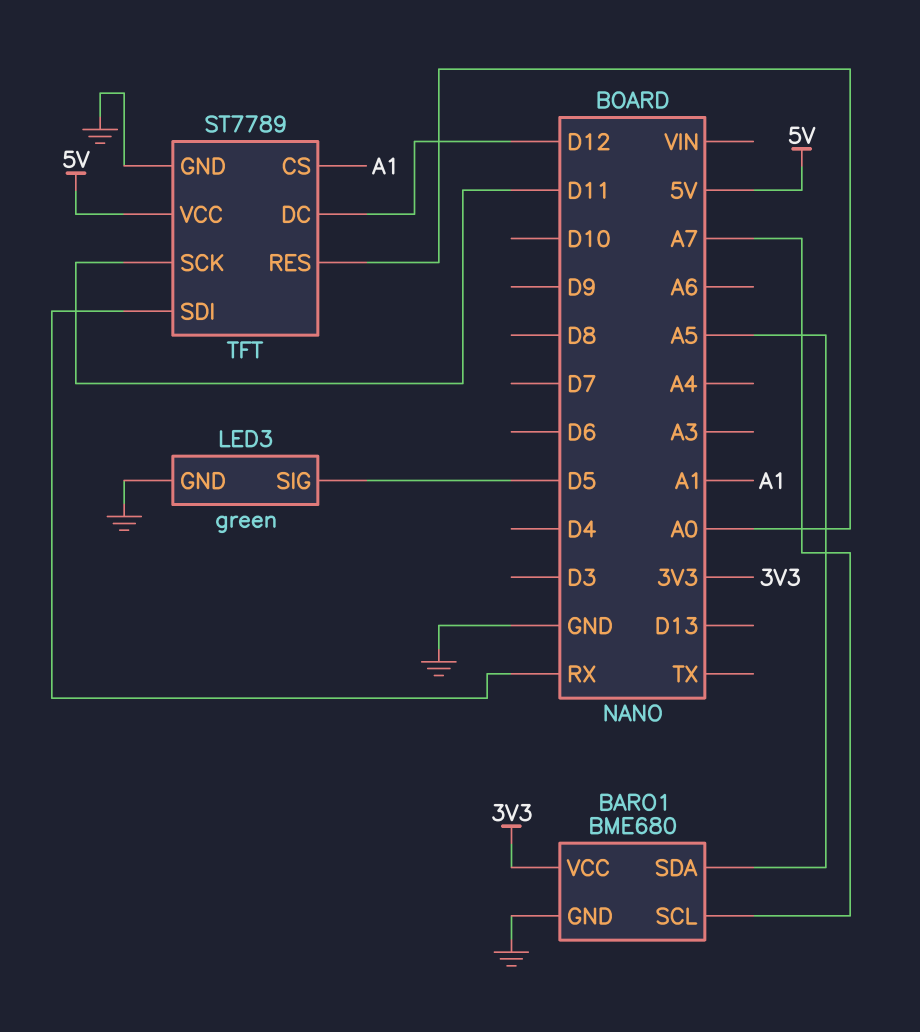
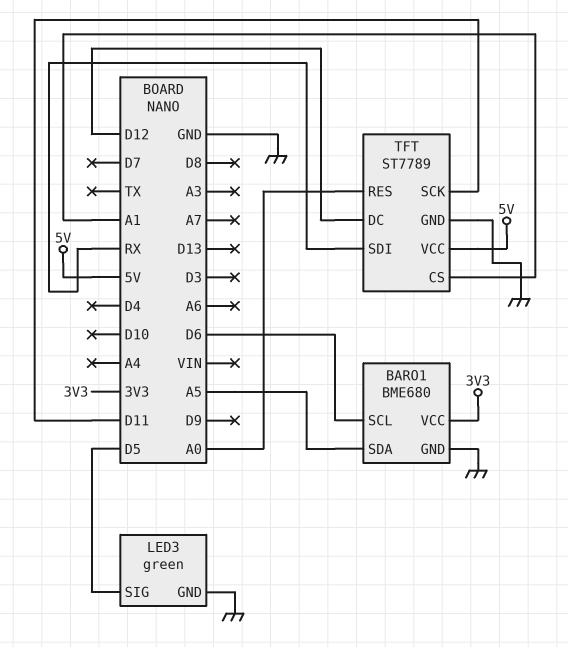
BARO1 pin SCL: A7 -> D6

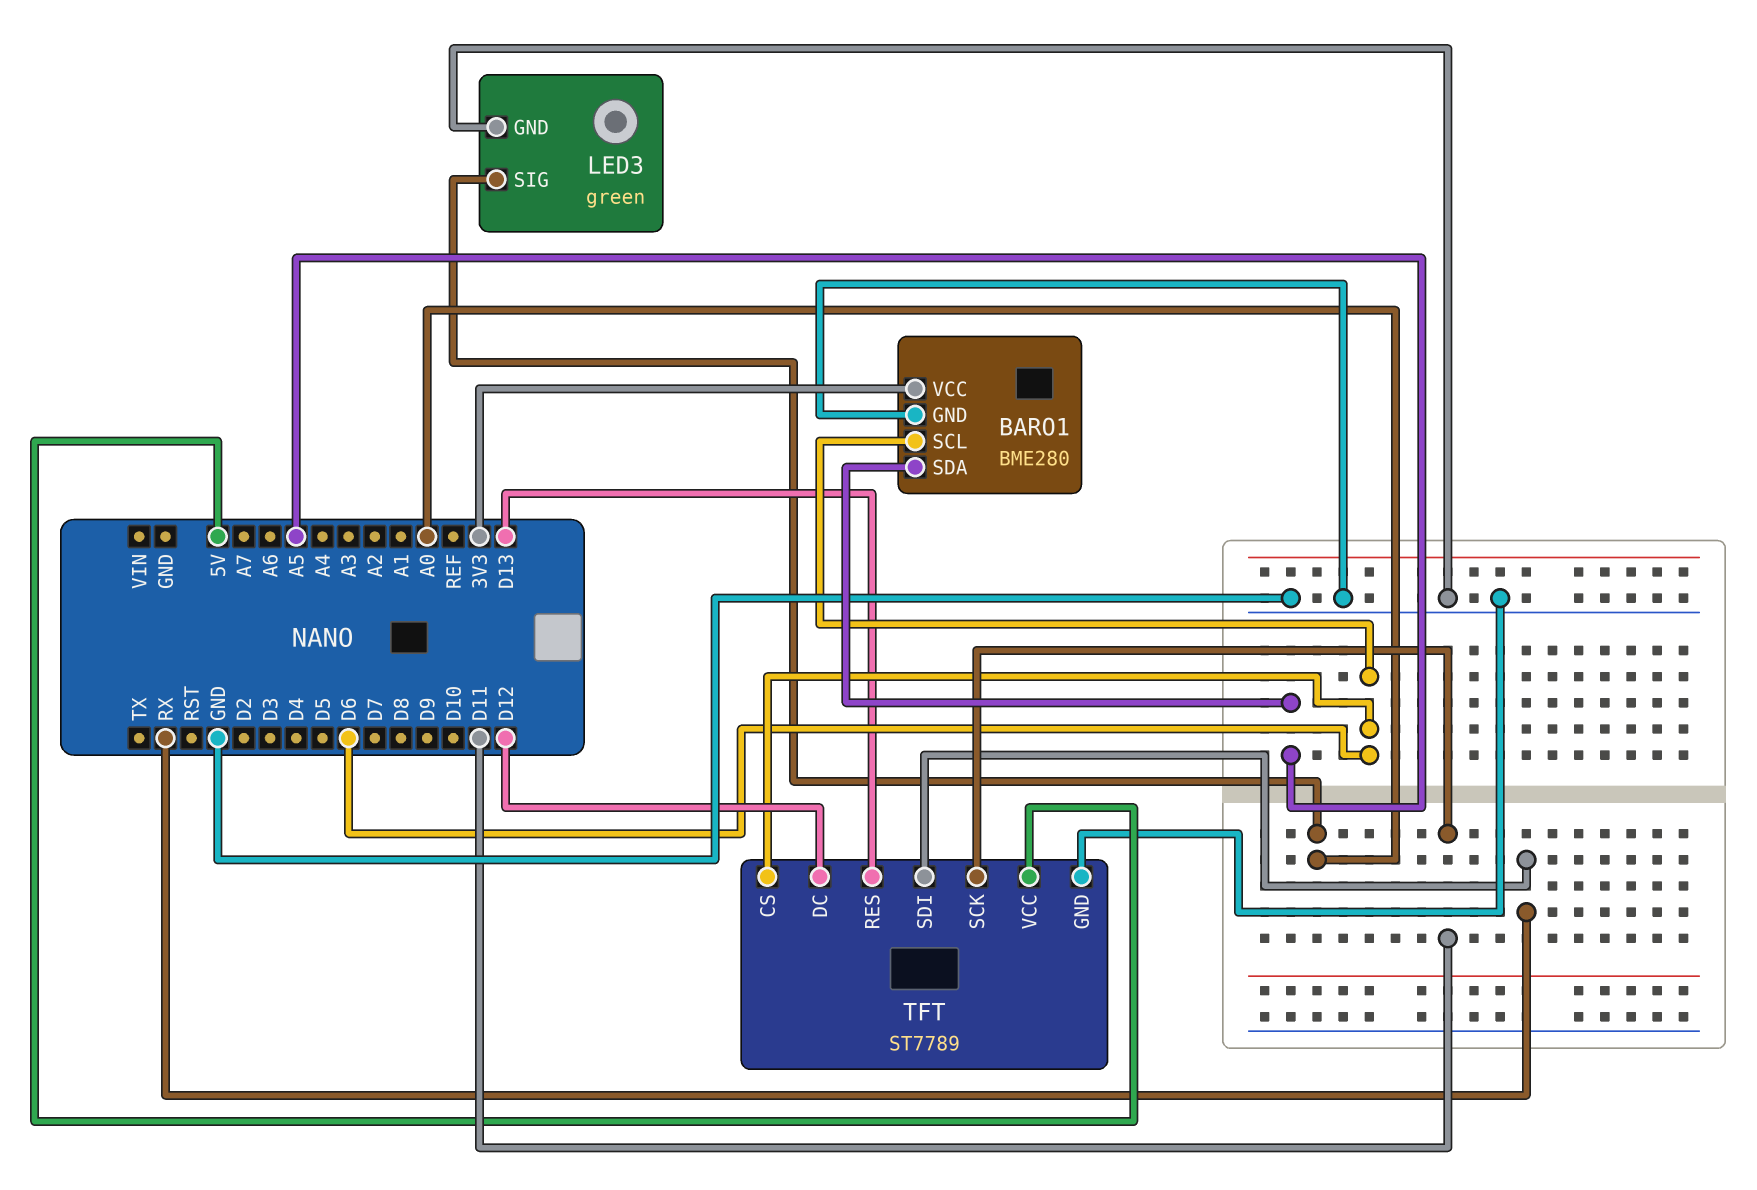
BARO1: BME680 -> BME280
LED3 pin SIG: D5 -> A0
TFT pin CS: A1 -> D6
TFT pin RES: A0 -> D13

